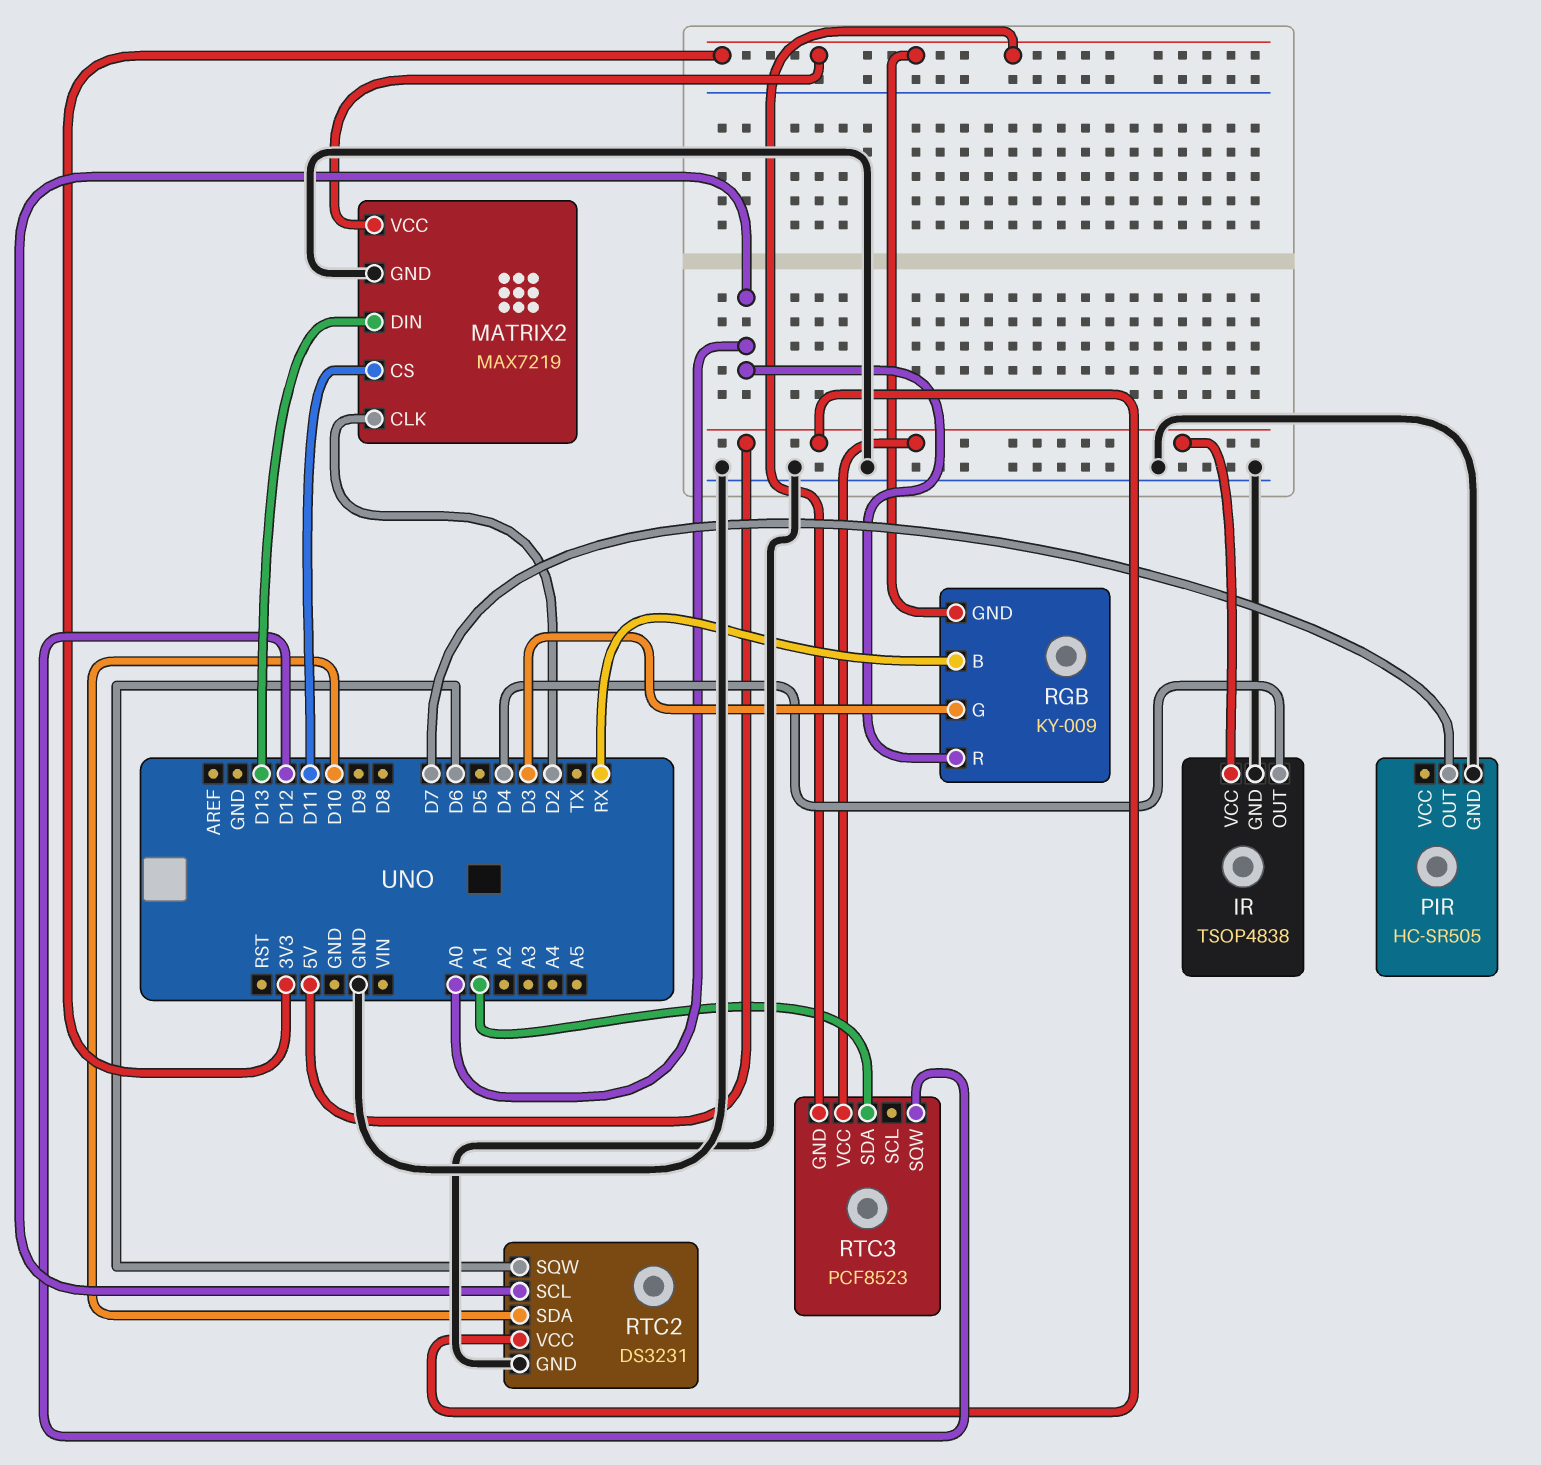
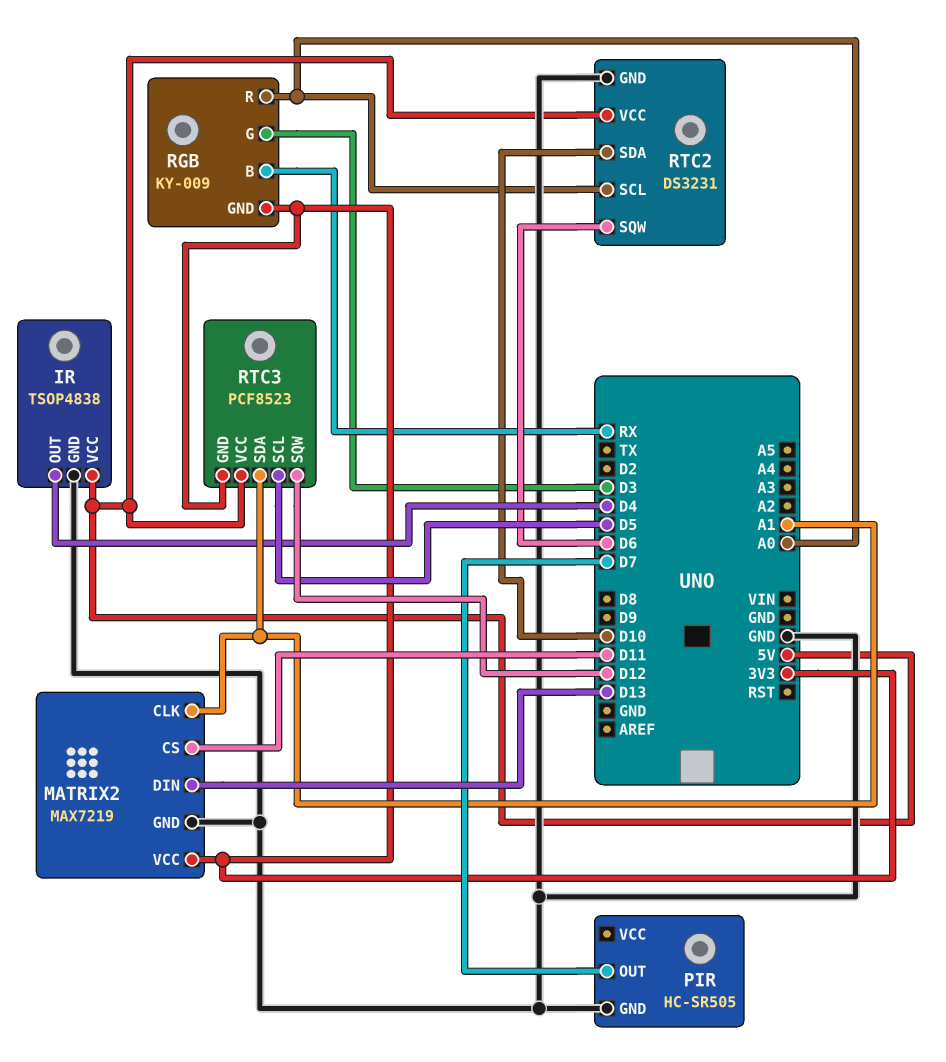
MATRIX2 pin CLK: D2 -> A1
RTC3 pin SCL: none -> D5

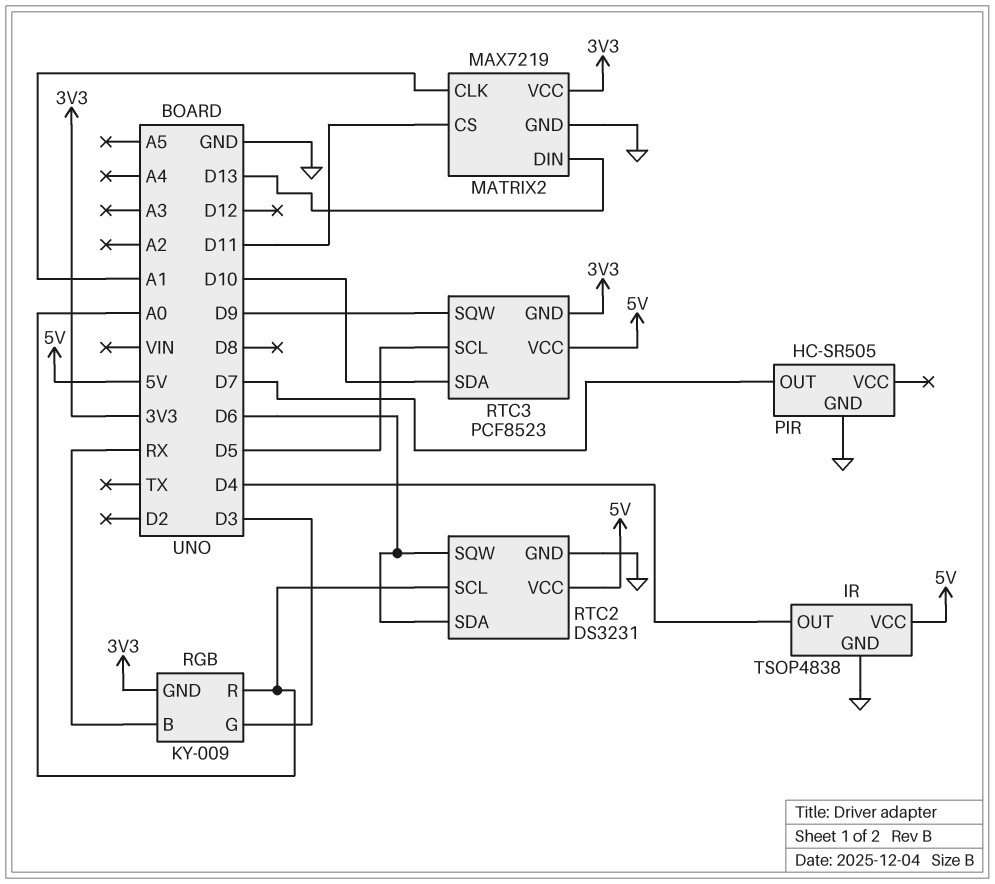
RTC2 pin SDA: D10 -> D6
RTC3 pin SDA: A1 -> D10
RTC3 pin SQW: D12 -> D9

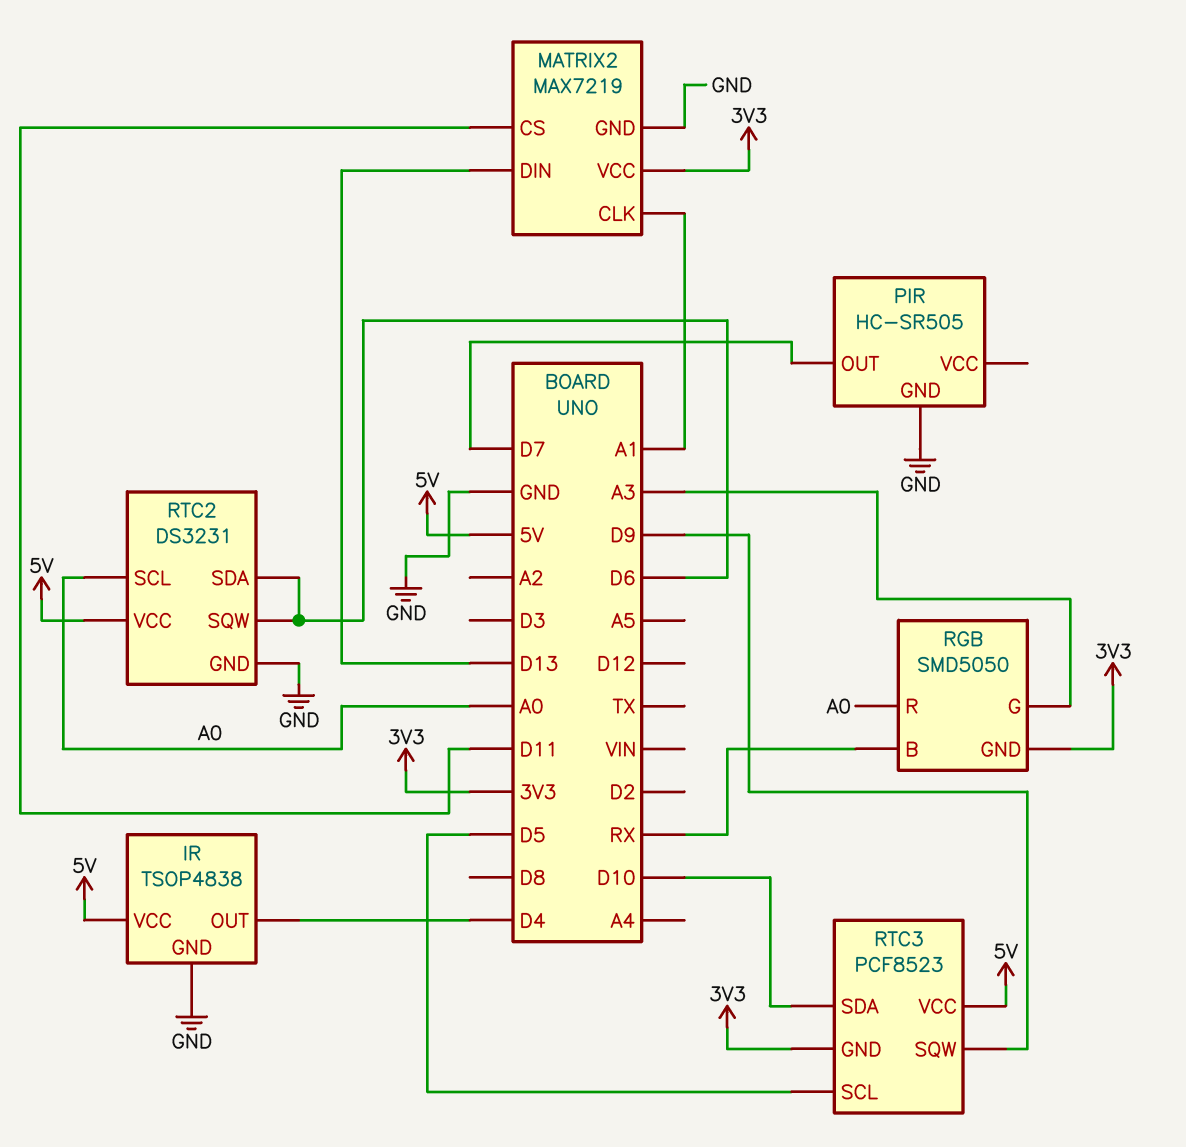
RGB: KY-009 -> SMD5050
RGB pin G: D3 -> A3

